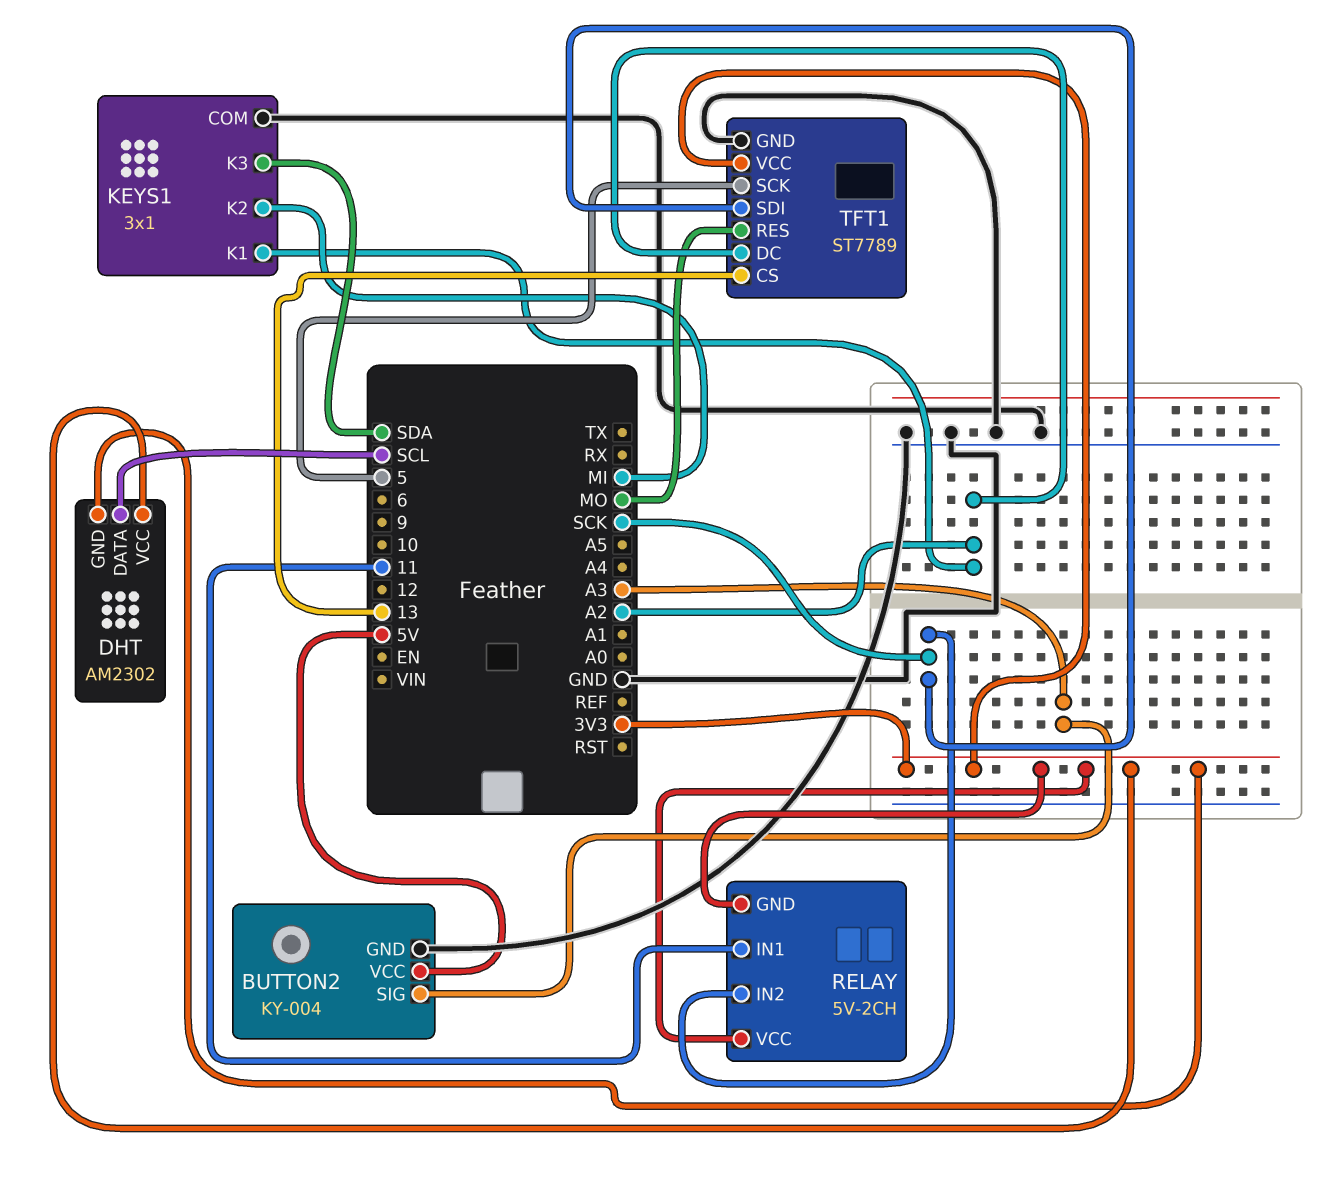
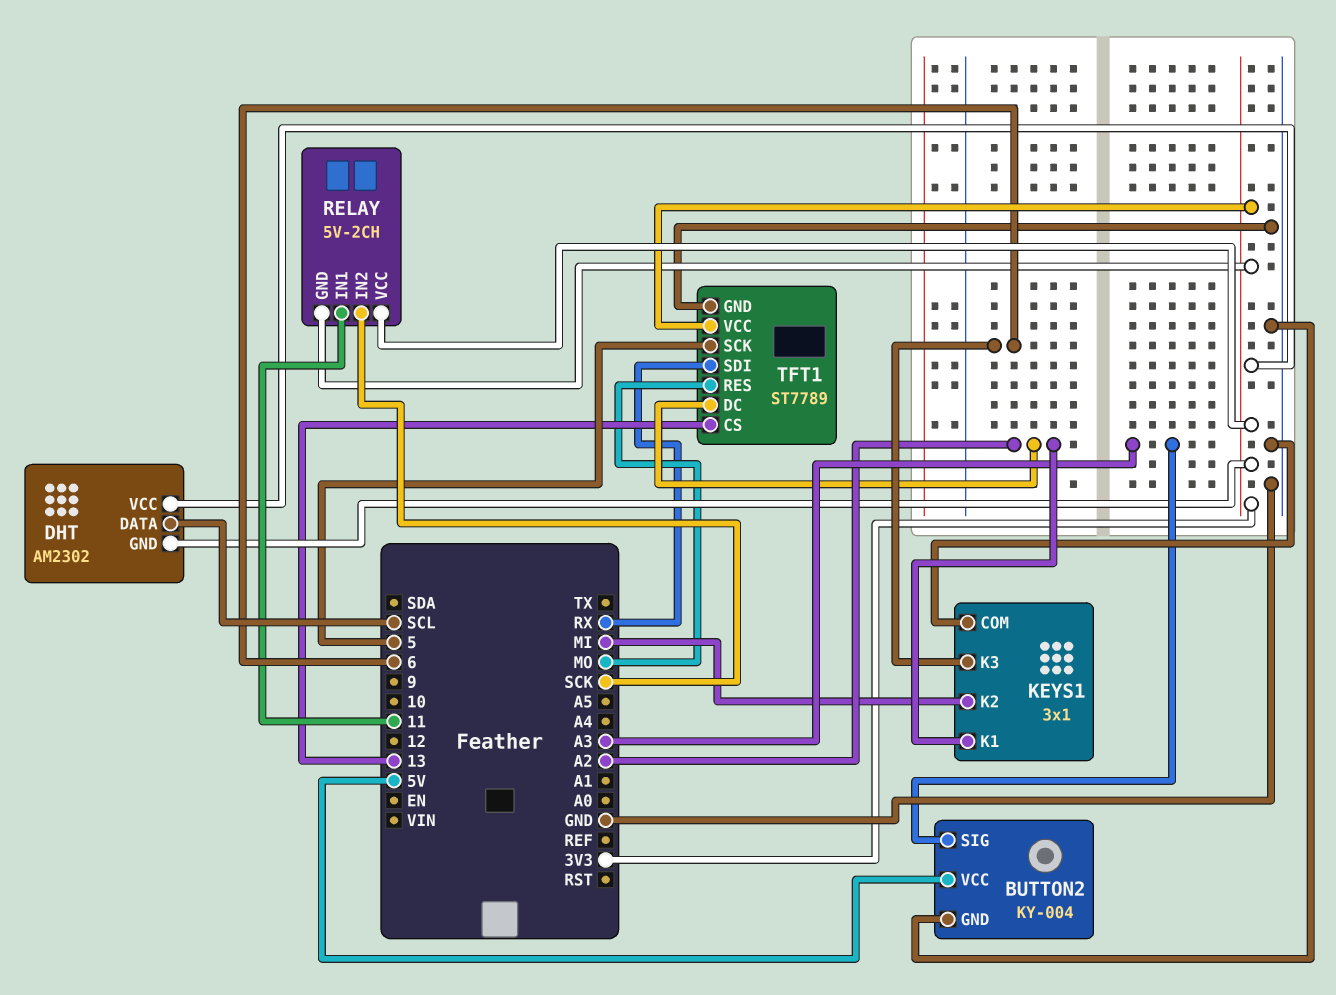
KEYS1 pin K3: SDA -> 6
TFT1 pin SDI: SCK -> RX

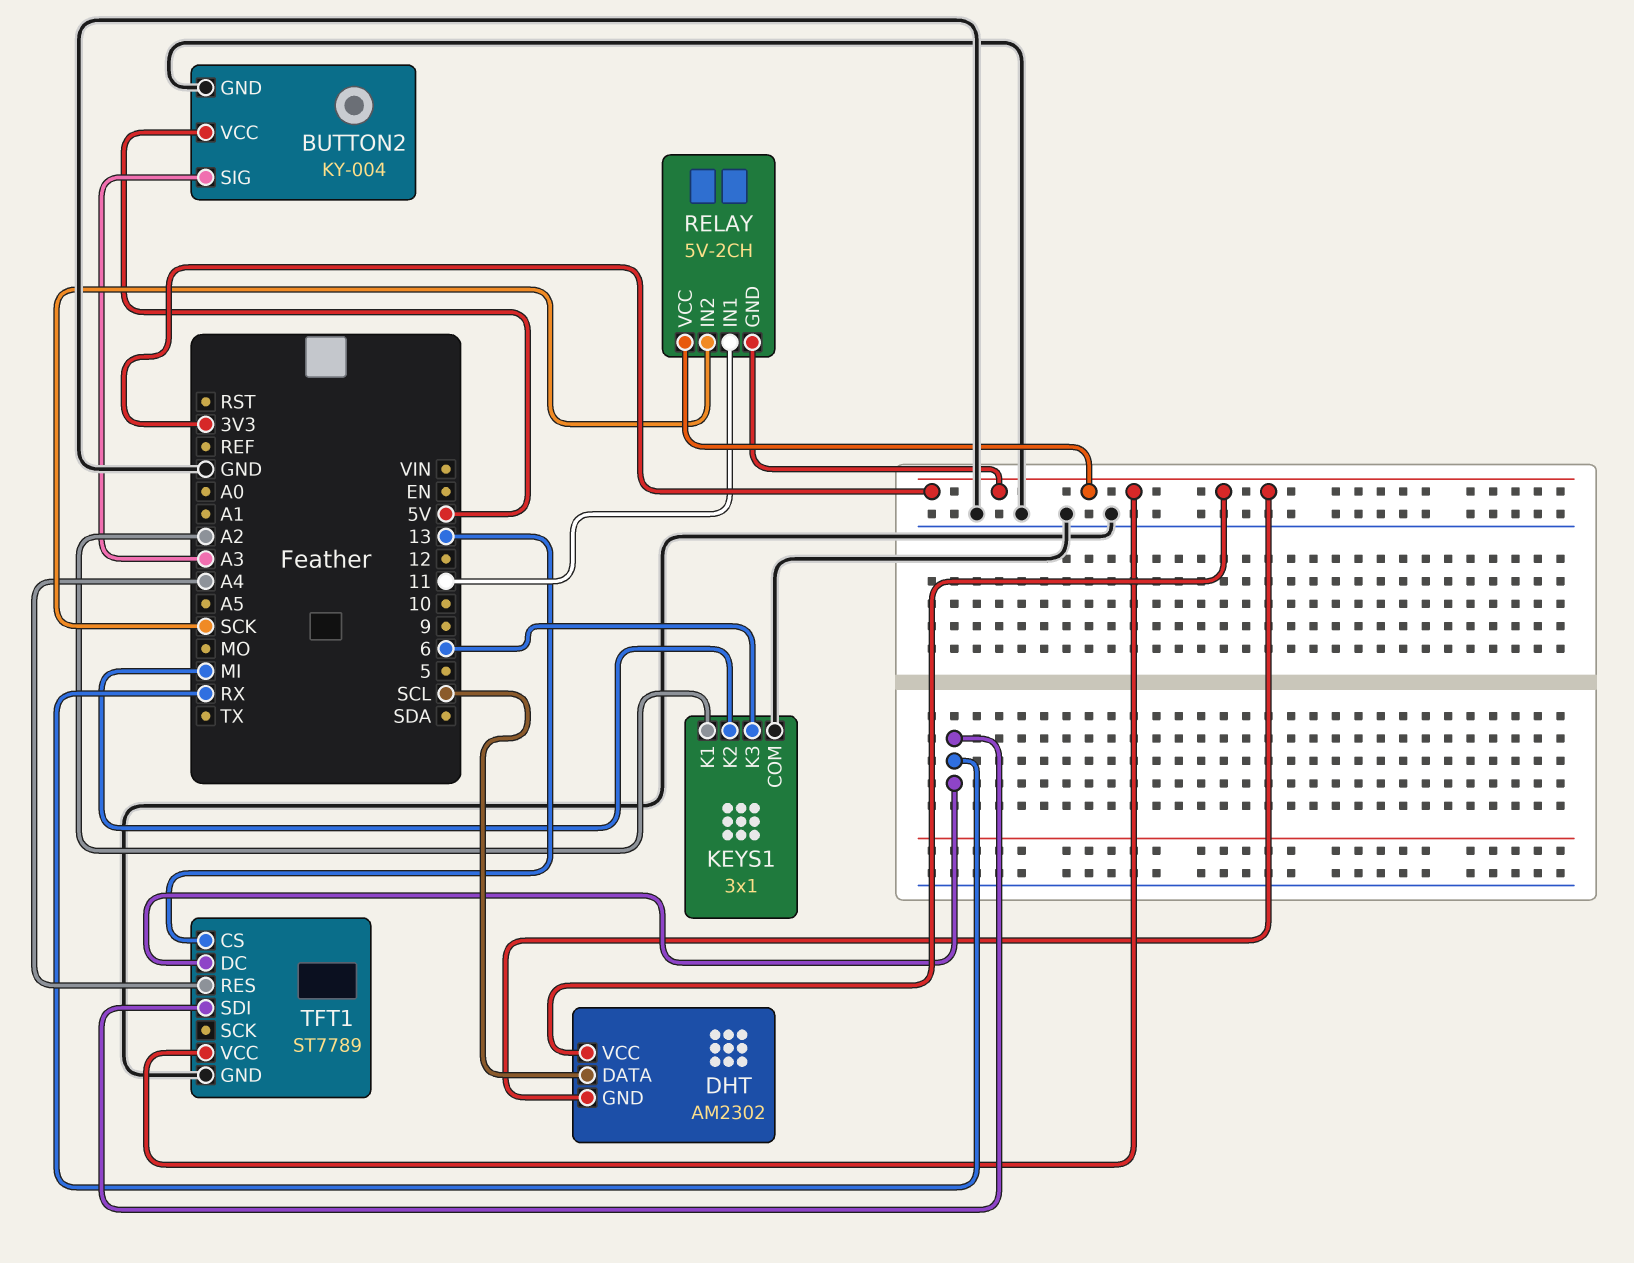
TFT1 pin DC: A2 -> RX
TFT1 pin RES: MO -> A4
TFT1 pin SCK: 5 -> none

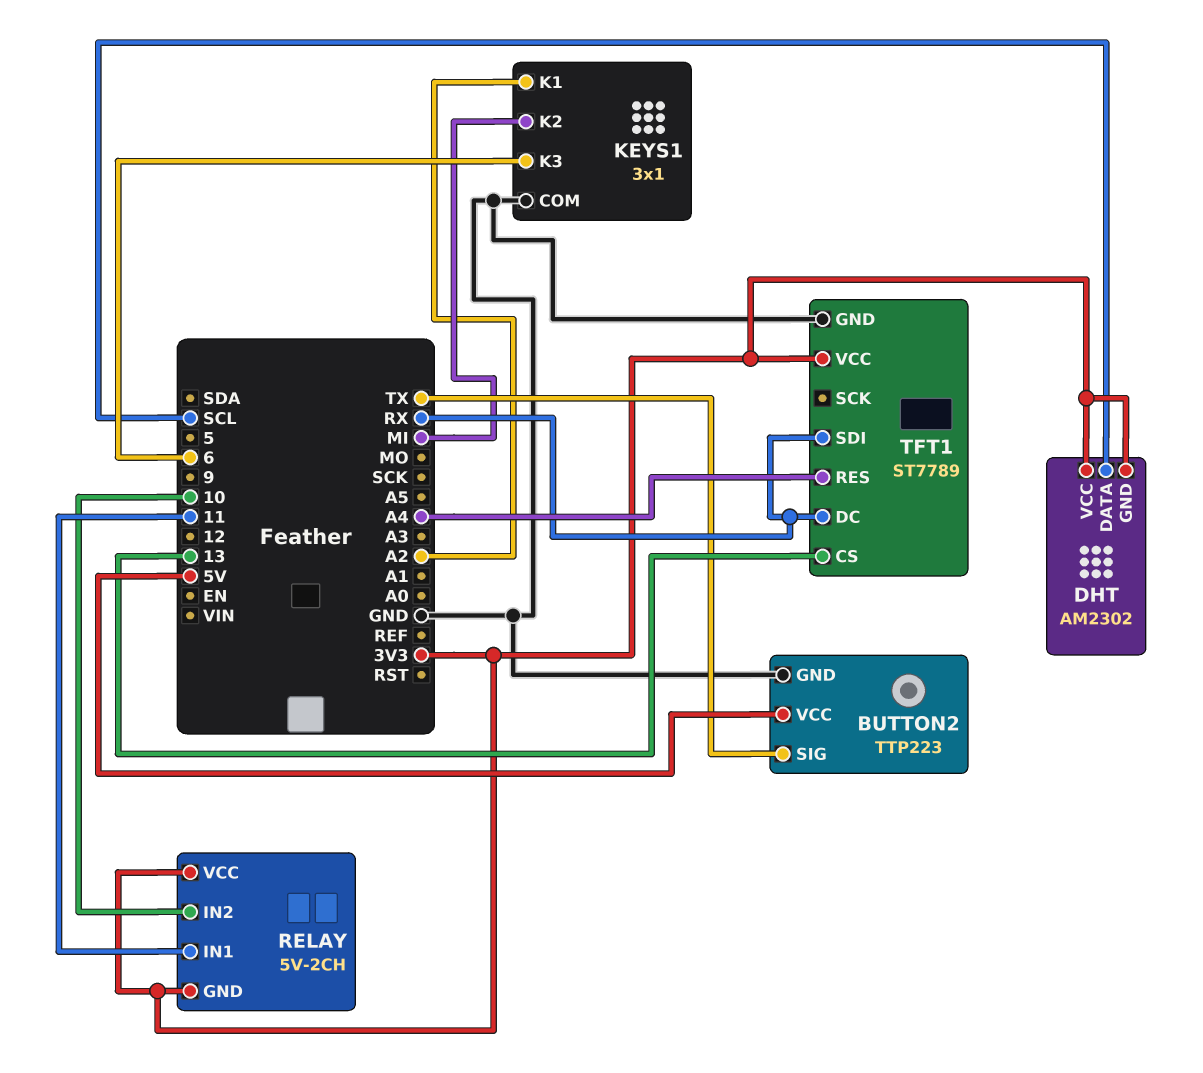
BUTTON2: KY-004 -> TTP223
BUTTON2 pin SIG: A3 -> TX
RELAY pin IN2: SCK -> 10

